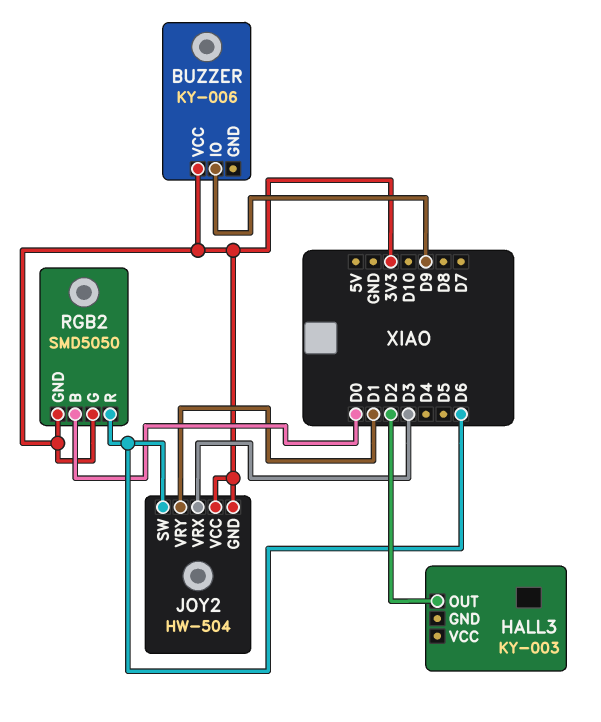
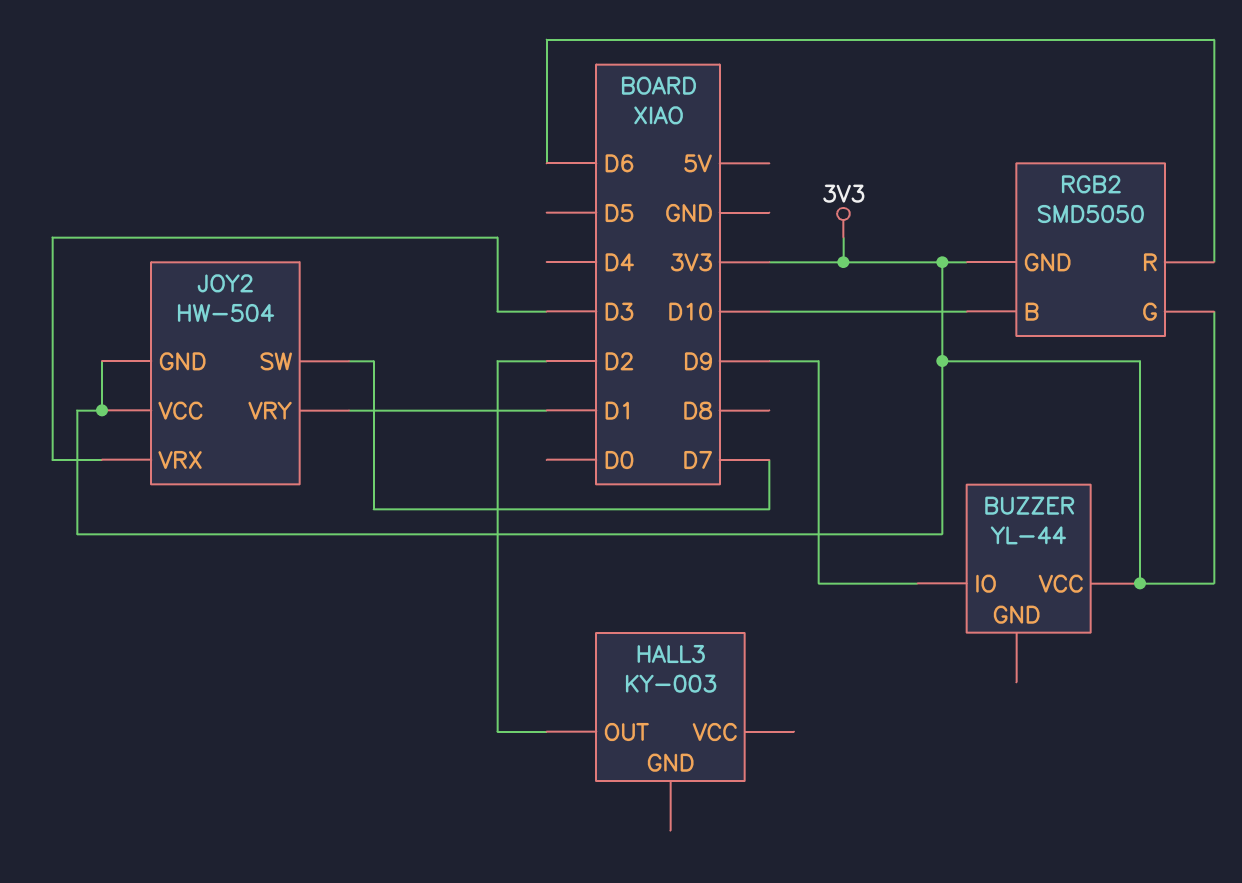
BUZZER: KY-006 -> YL-44
JOY2 pin SW: D6 -> D7
RGB2 pin B: D0 -> D10

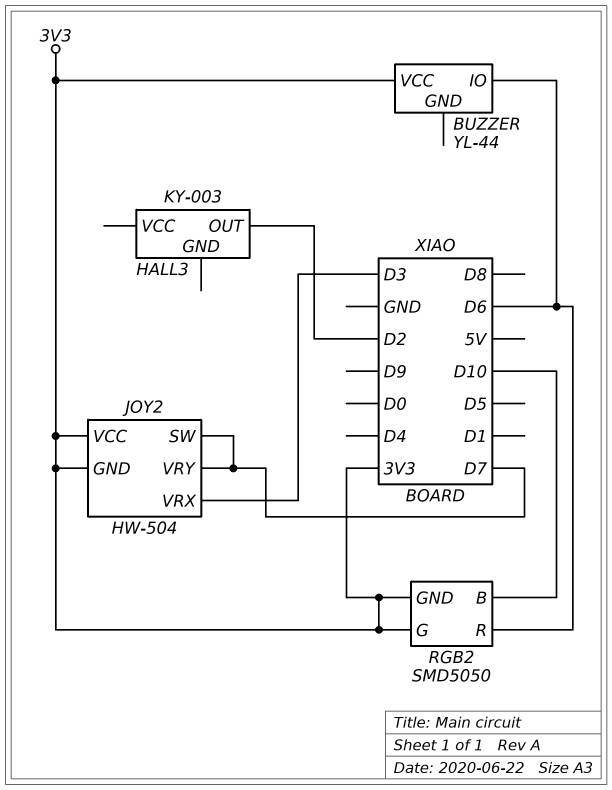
BUZZER pin IO: D9 -> D6
JOY2 pin VRY: D1 -> D7

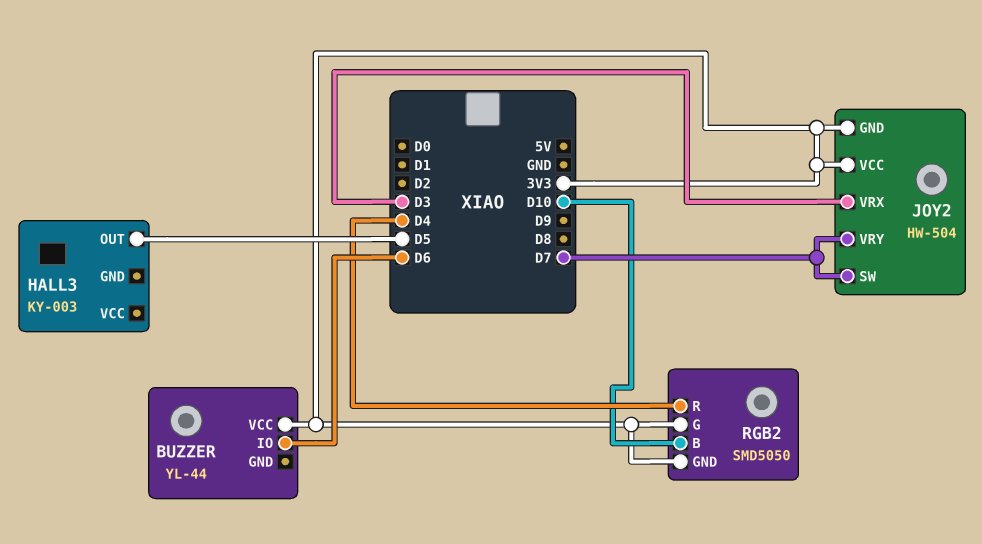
HALL3 pin OUT: D2 -> D5
RGB2 pin R: D6 -> D4

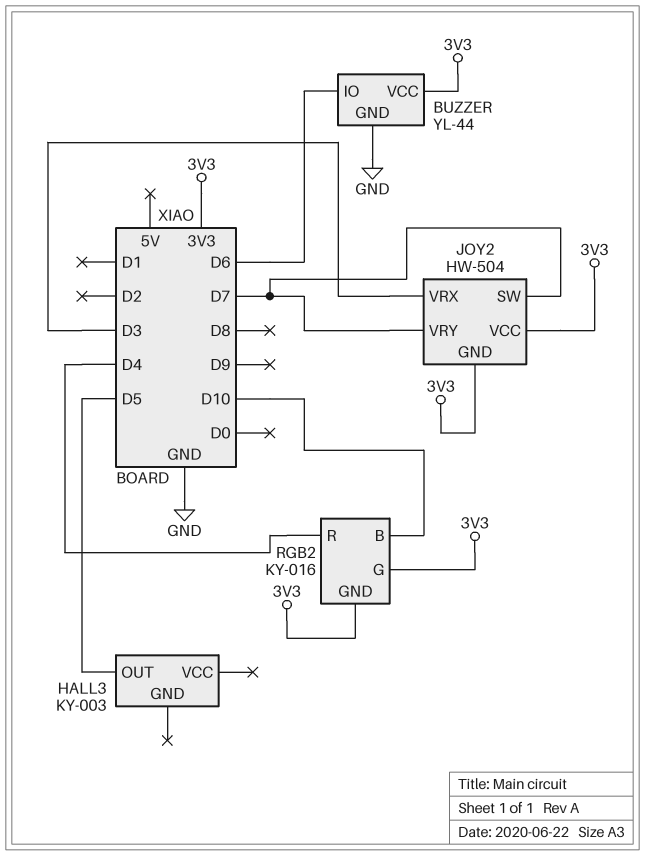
BUZZER pin GND: none -> GND
RGB2: SMD5050 -> KY-016

